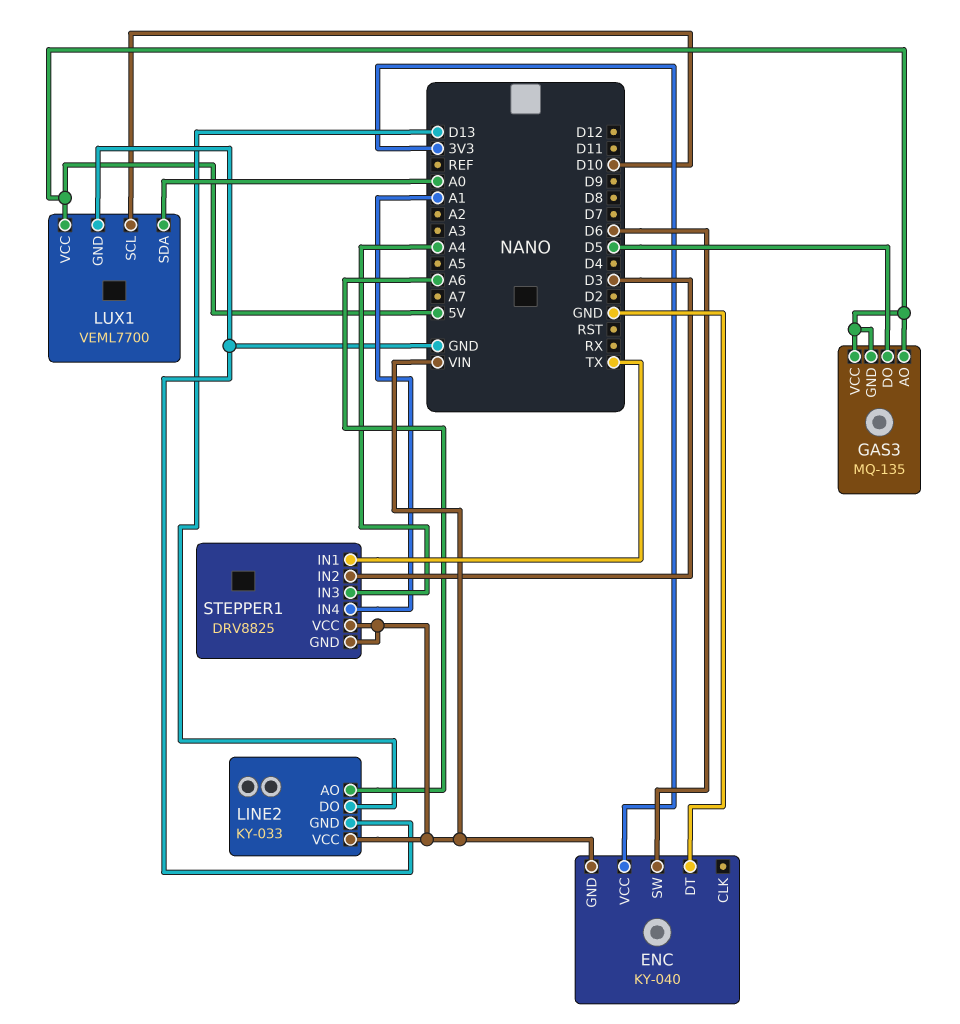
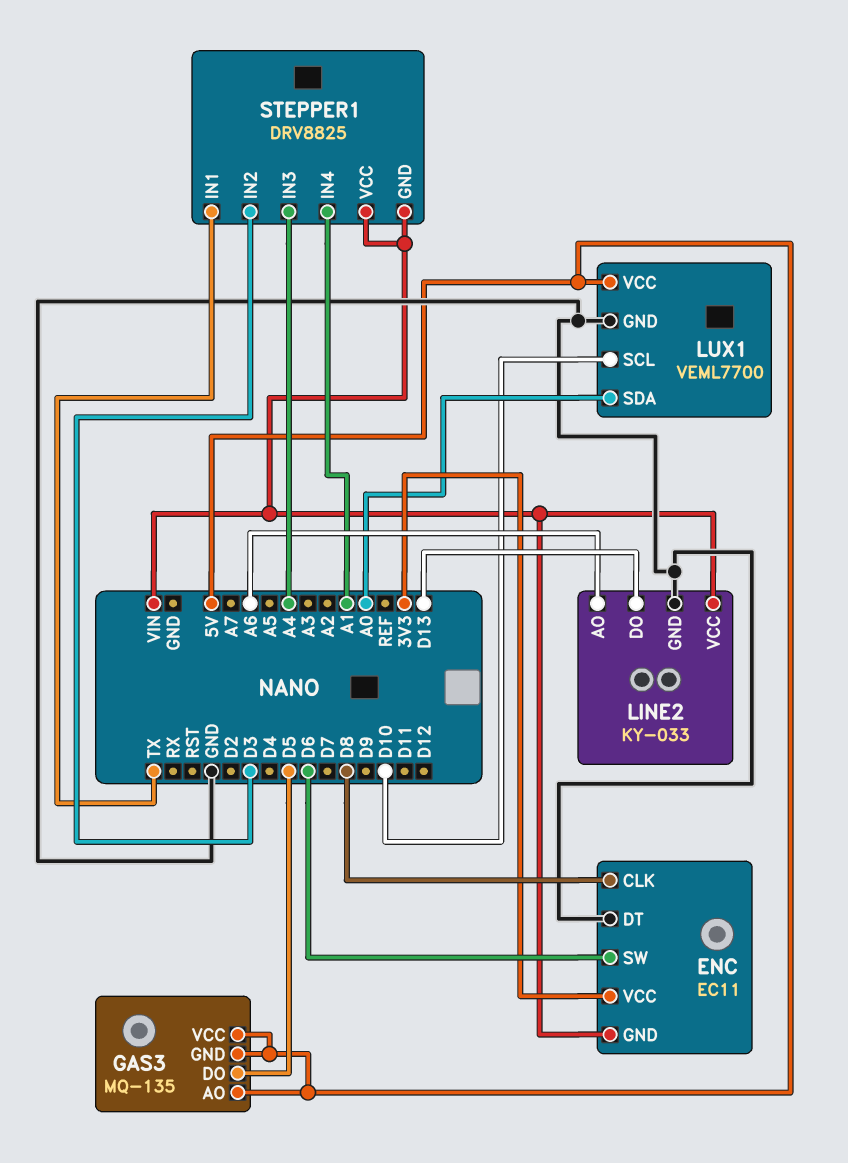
ENC: KY-040 -> EC11
ENC pin CLK: none -> D8

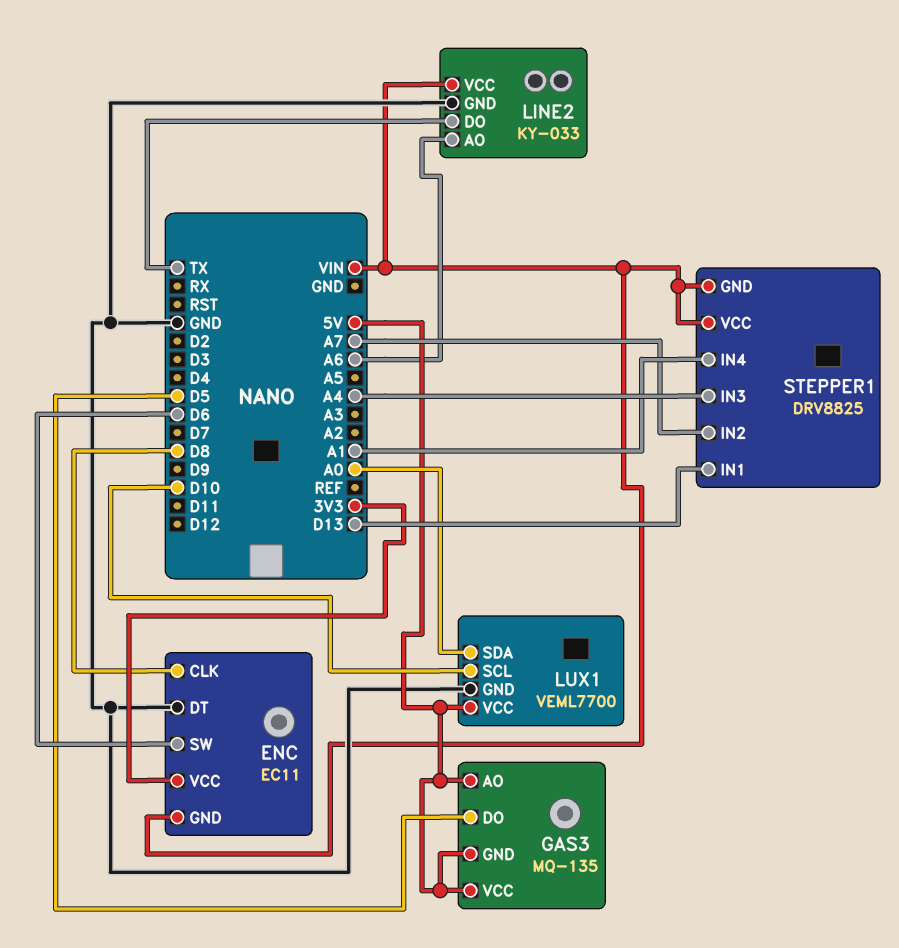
LINE2 pin DO: D13 -> TX
STEPPER1 pin IN1: TX -> D13
STEPPER1 pin IN2: D3 -> A7

